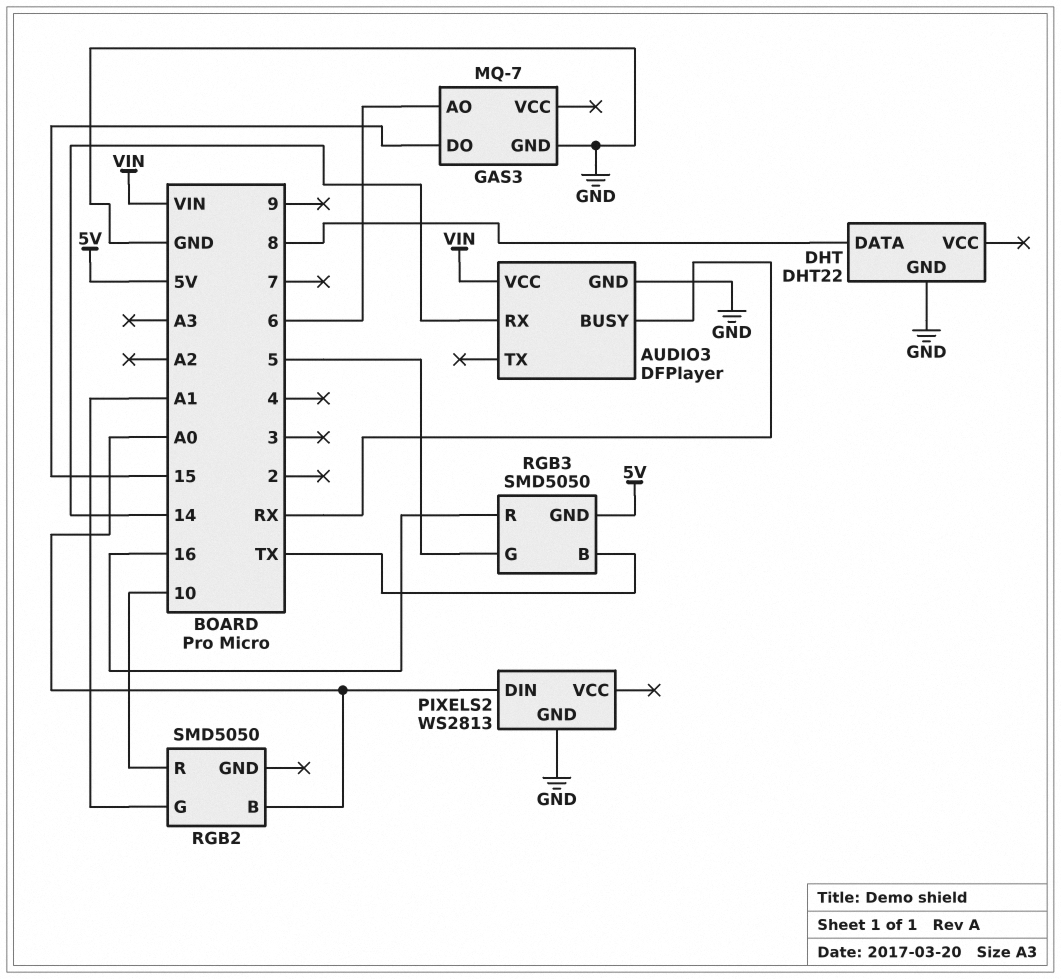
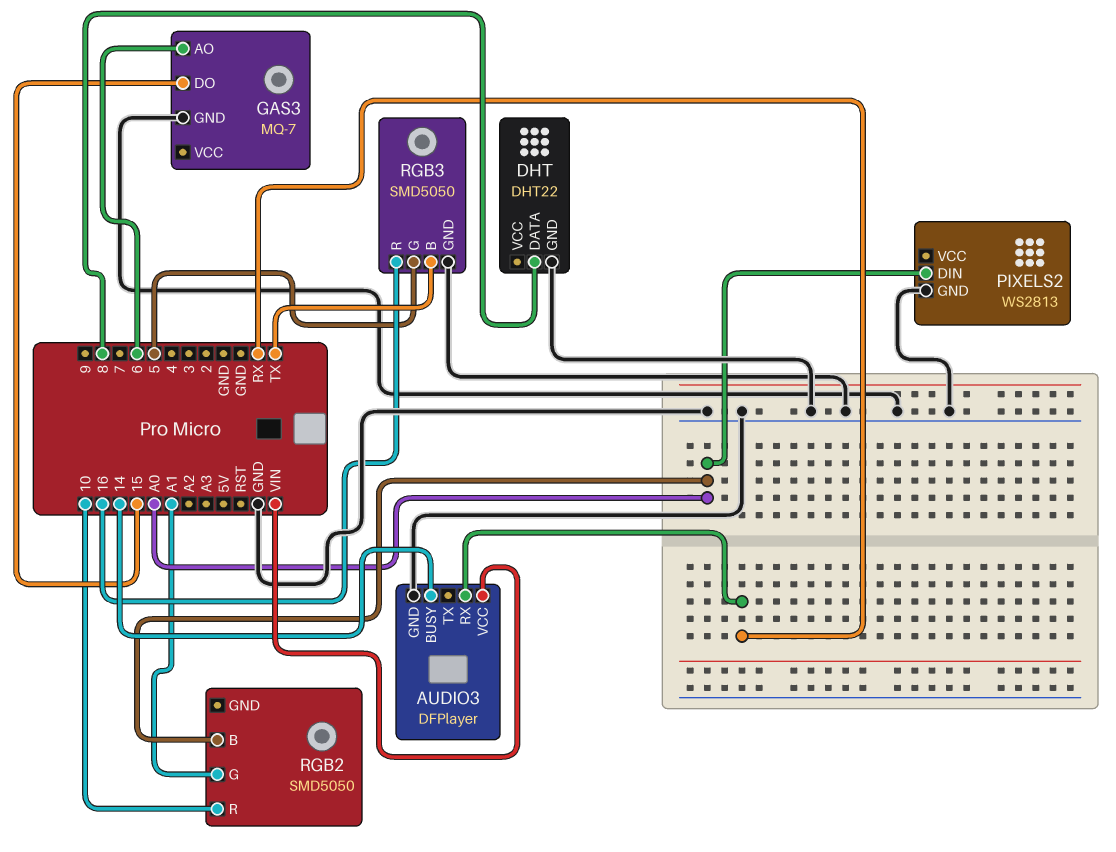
AUDIO3 pin BUSY: RX -> 14
AUDIO3 pin RX: 14 -> RX
RGB3 pin GND: 5V -> GND

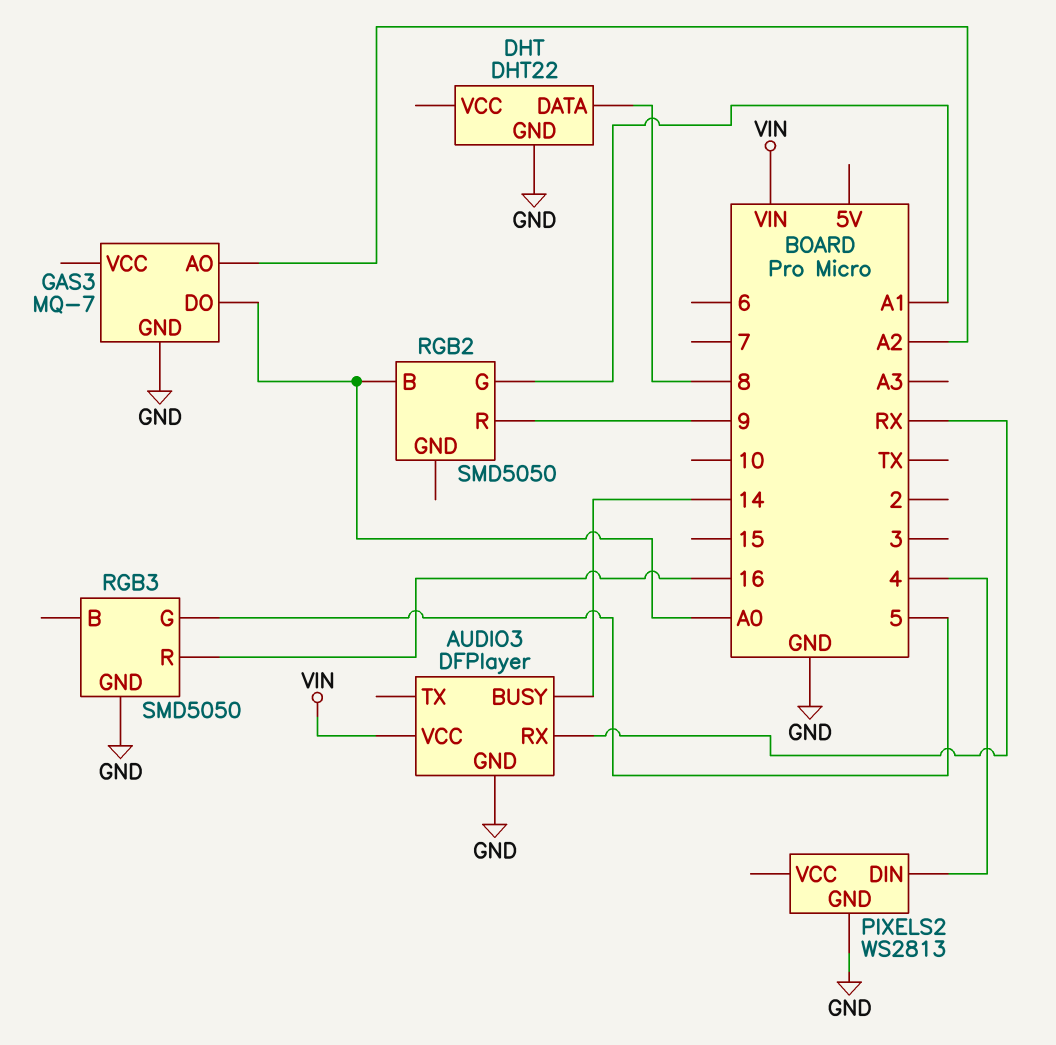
GAS3 pin AO: 6 -> A2
GAS3 pin DO: 15 -> A0
PIXELS2 pin DIN: A0 -> 4
RGB2 pin R: 10 -> 9
RGB3 pin B: TX -> none

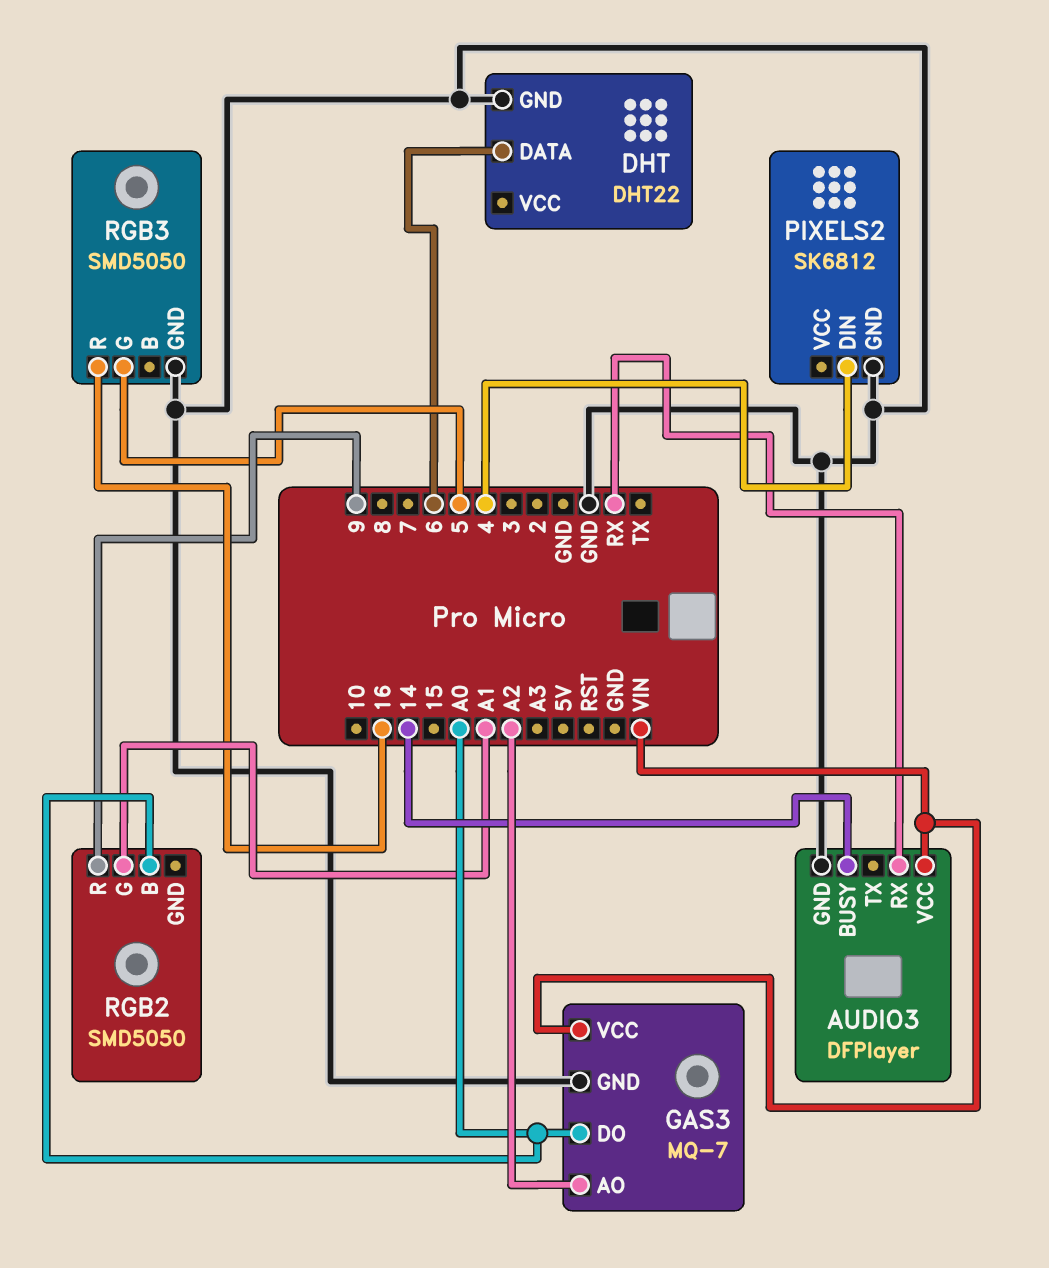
DHT pin DATA: 8 -> 6
GAS3 pin VCC: none -> VIN
PIXELS2: WS2813 -> SK6812

